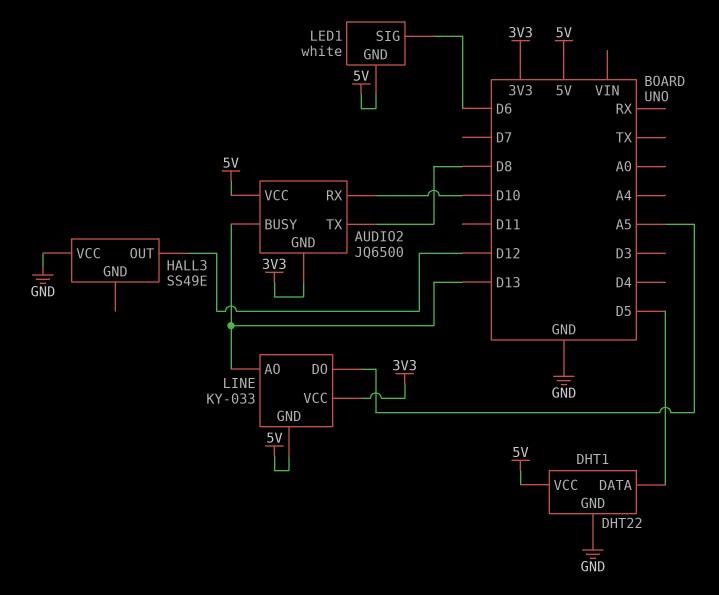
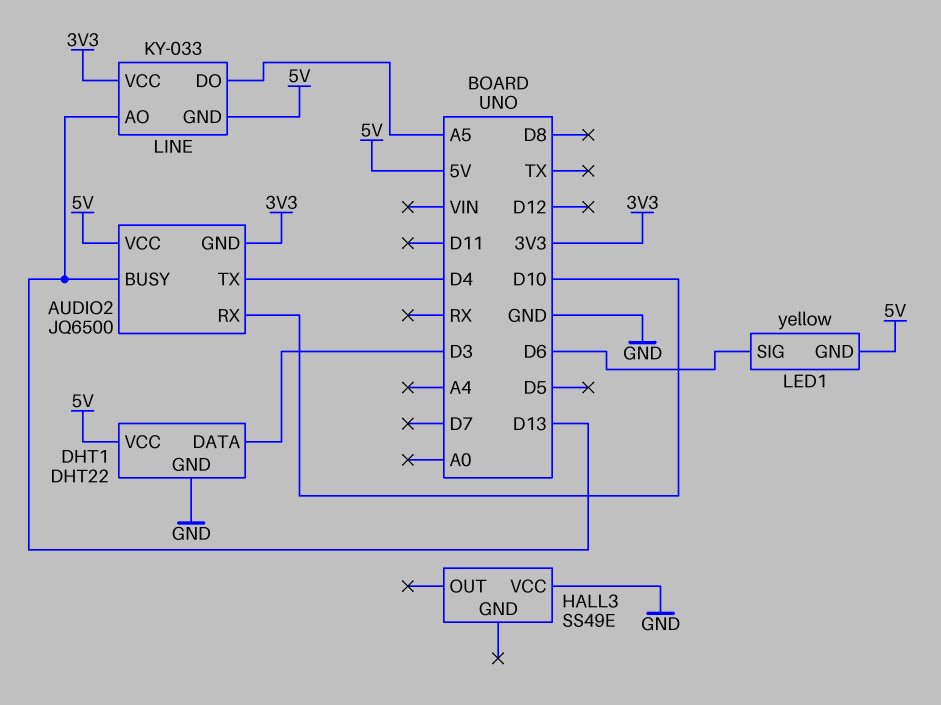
AUDIO2 pin TX: D8 -> D4
DHT1 pin DATA: D5 -> D3
HALL3 pin OUT: D12 -> none
LED1: white -> yellow

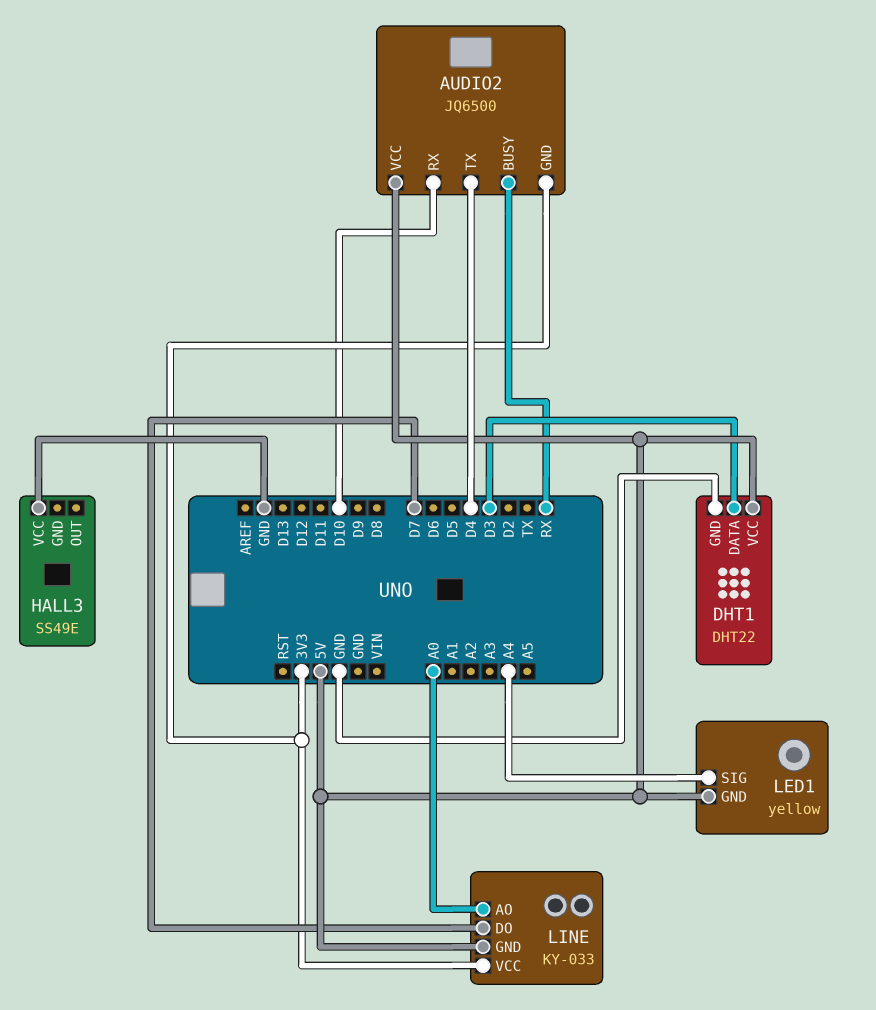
AUDIO2 pin BUSY: D13 -> RX
LED1 pin SIG: D6 -> A4
LINE pin AO: D13 -> A0
LINE pin DO: A5 -> D7

